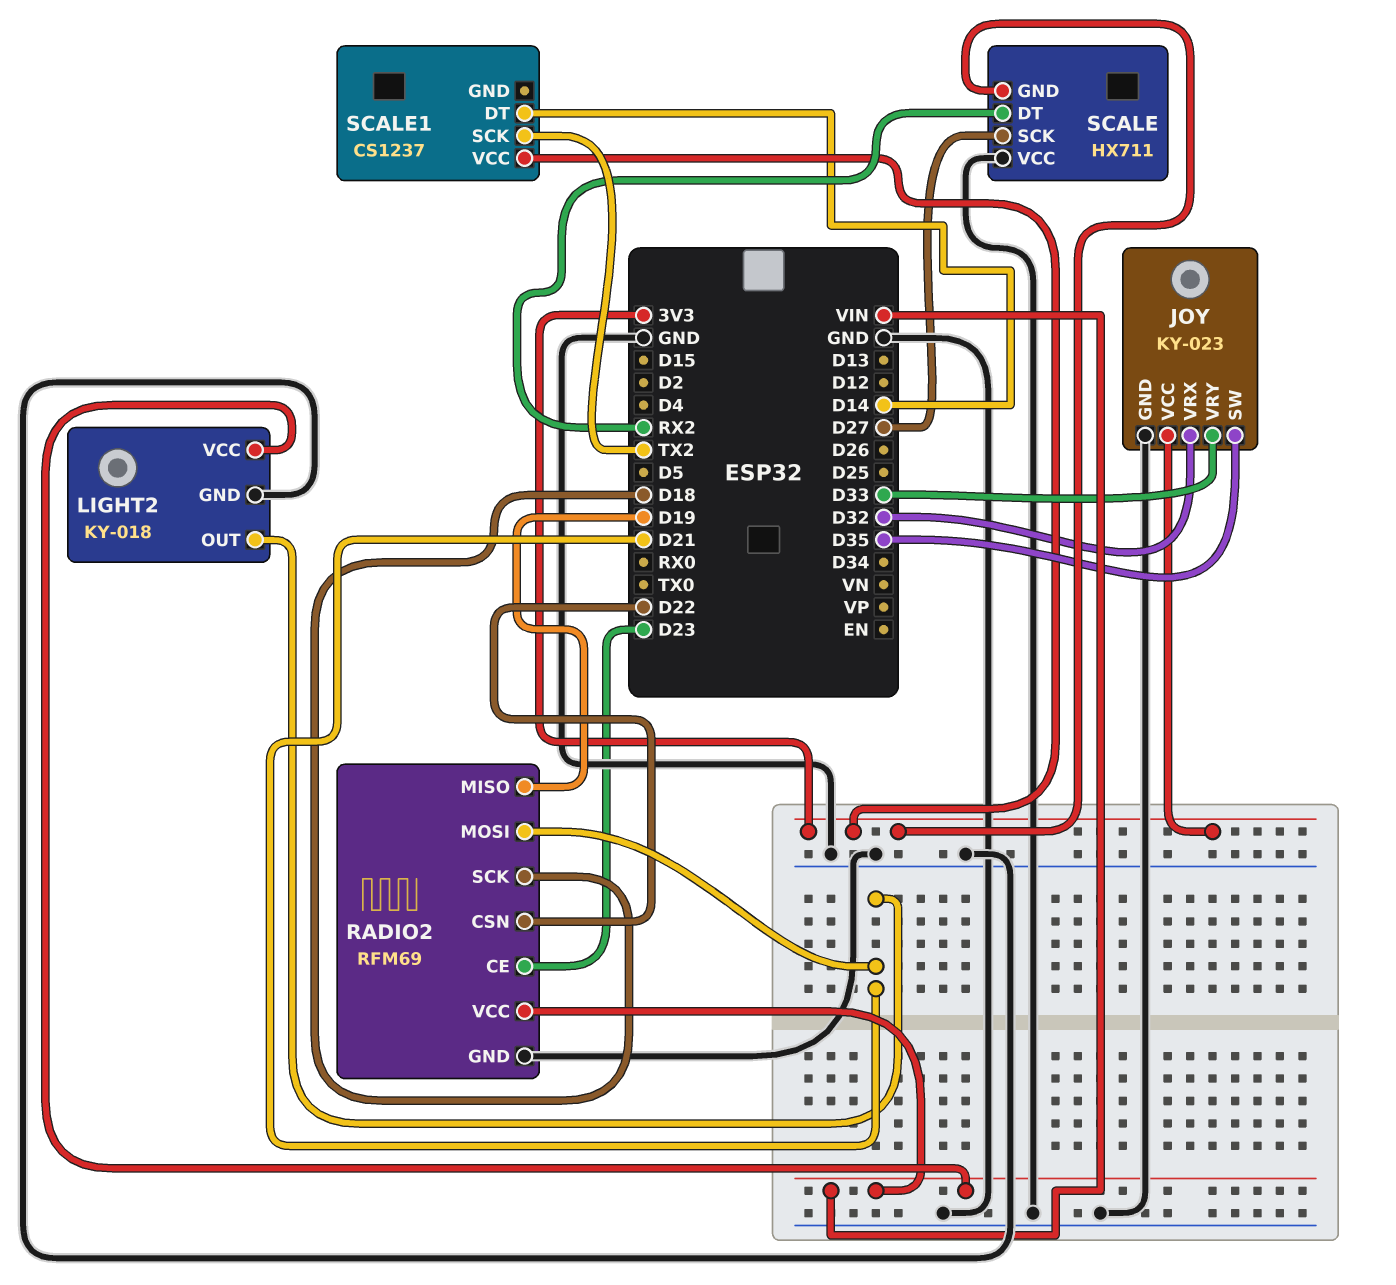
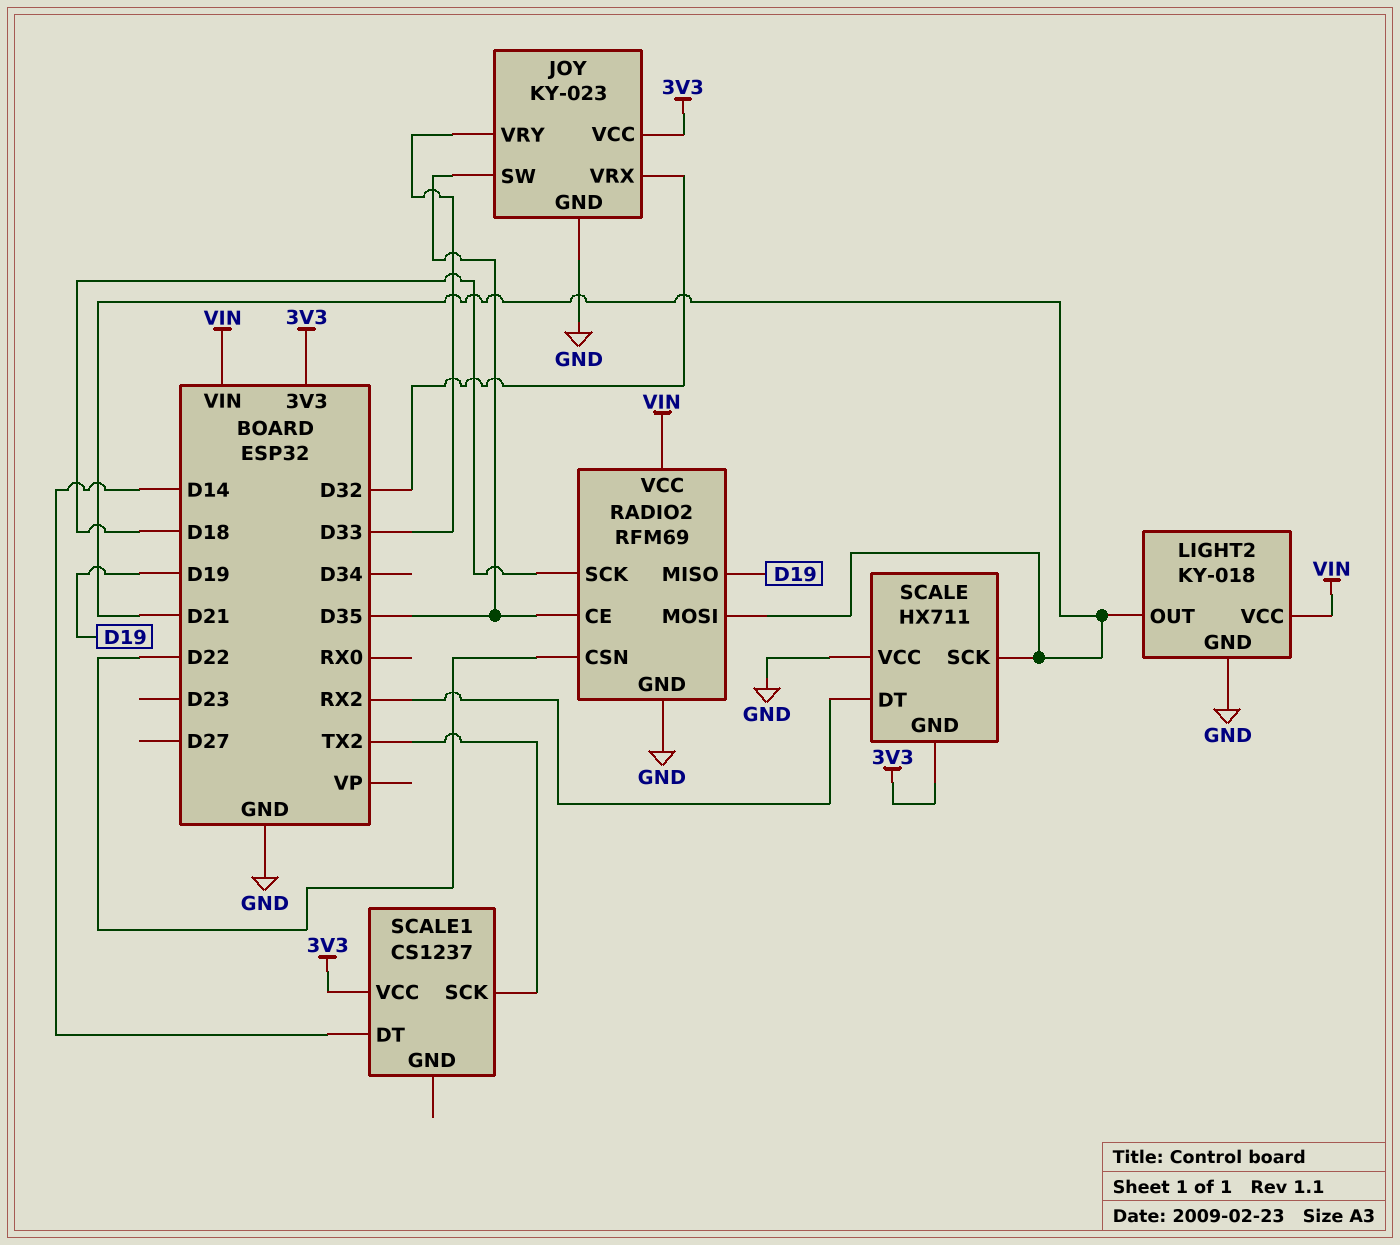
RADIO2 pin CE: D23 -> D35
SCALE pin SCK: D27 -> D21

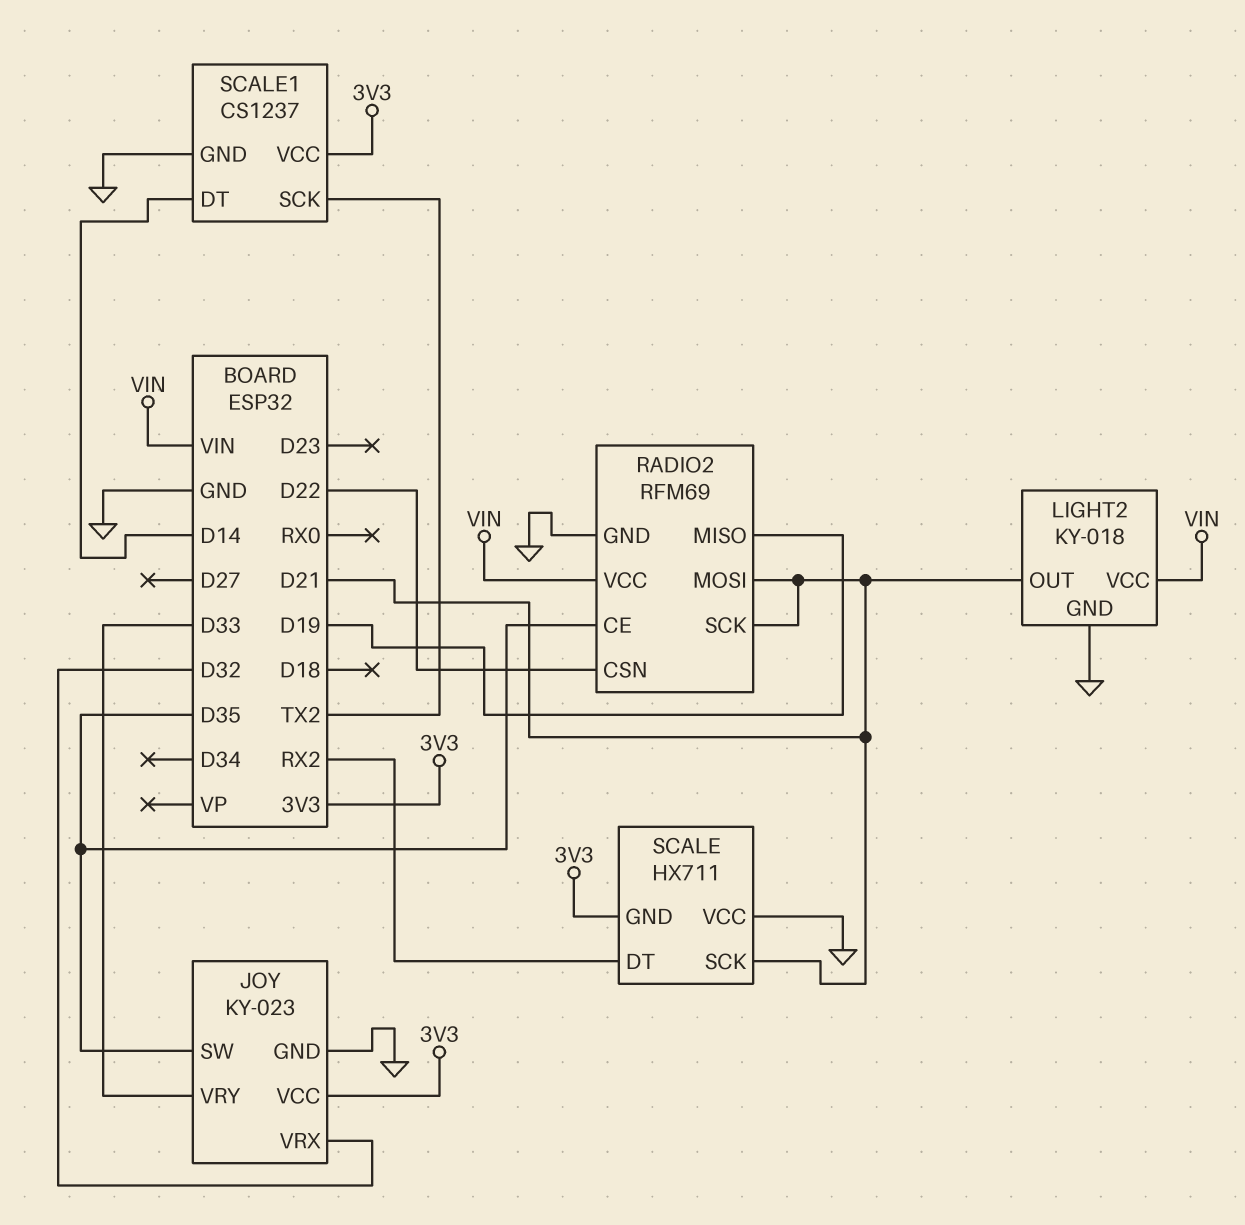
RADIO2 pin SCK: D18 -> D21
SCALE1 pin GND: none -> GND

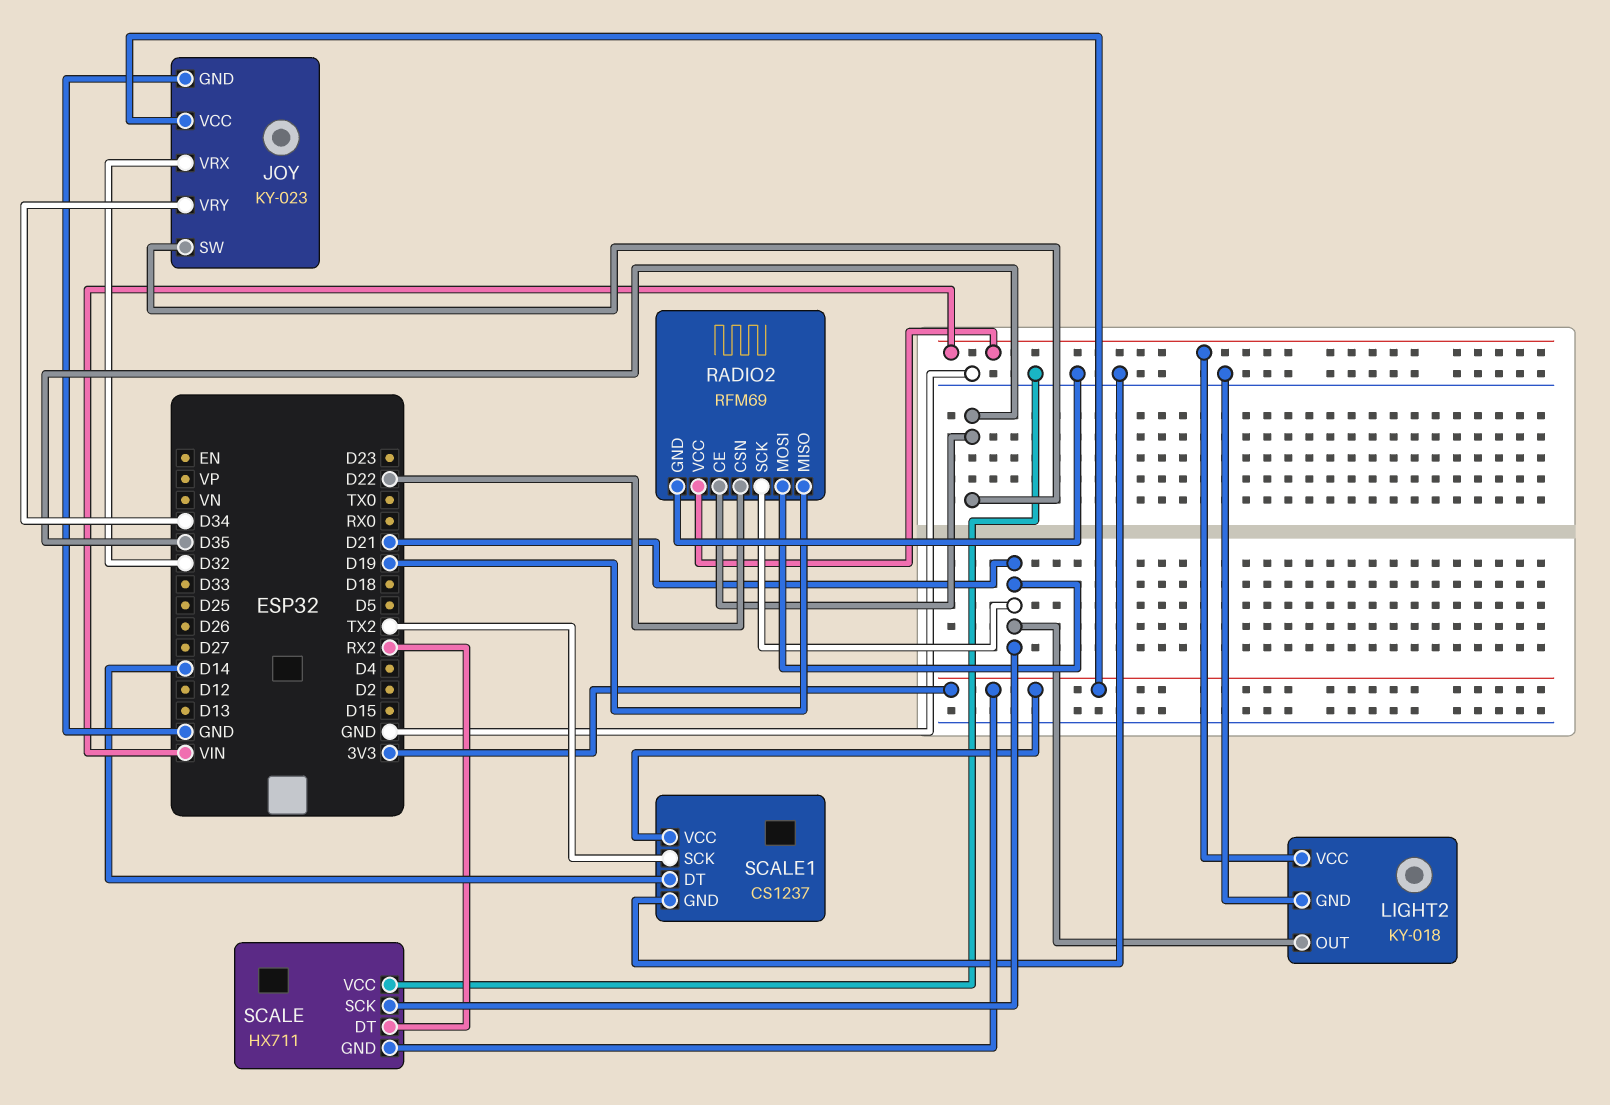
JOY pin VRY: D33 -> D34

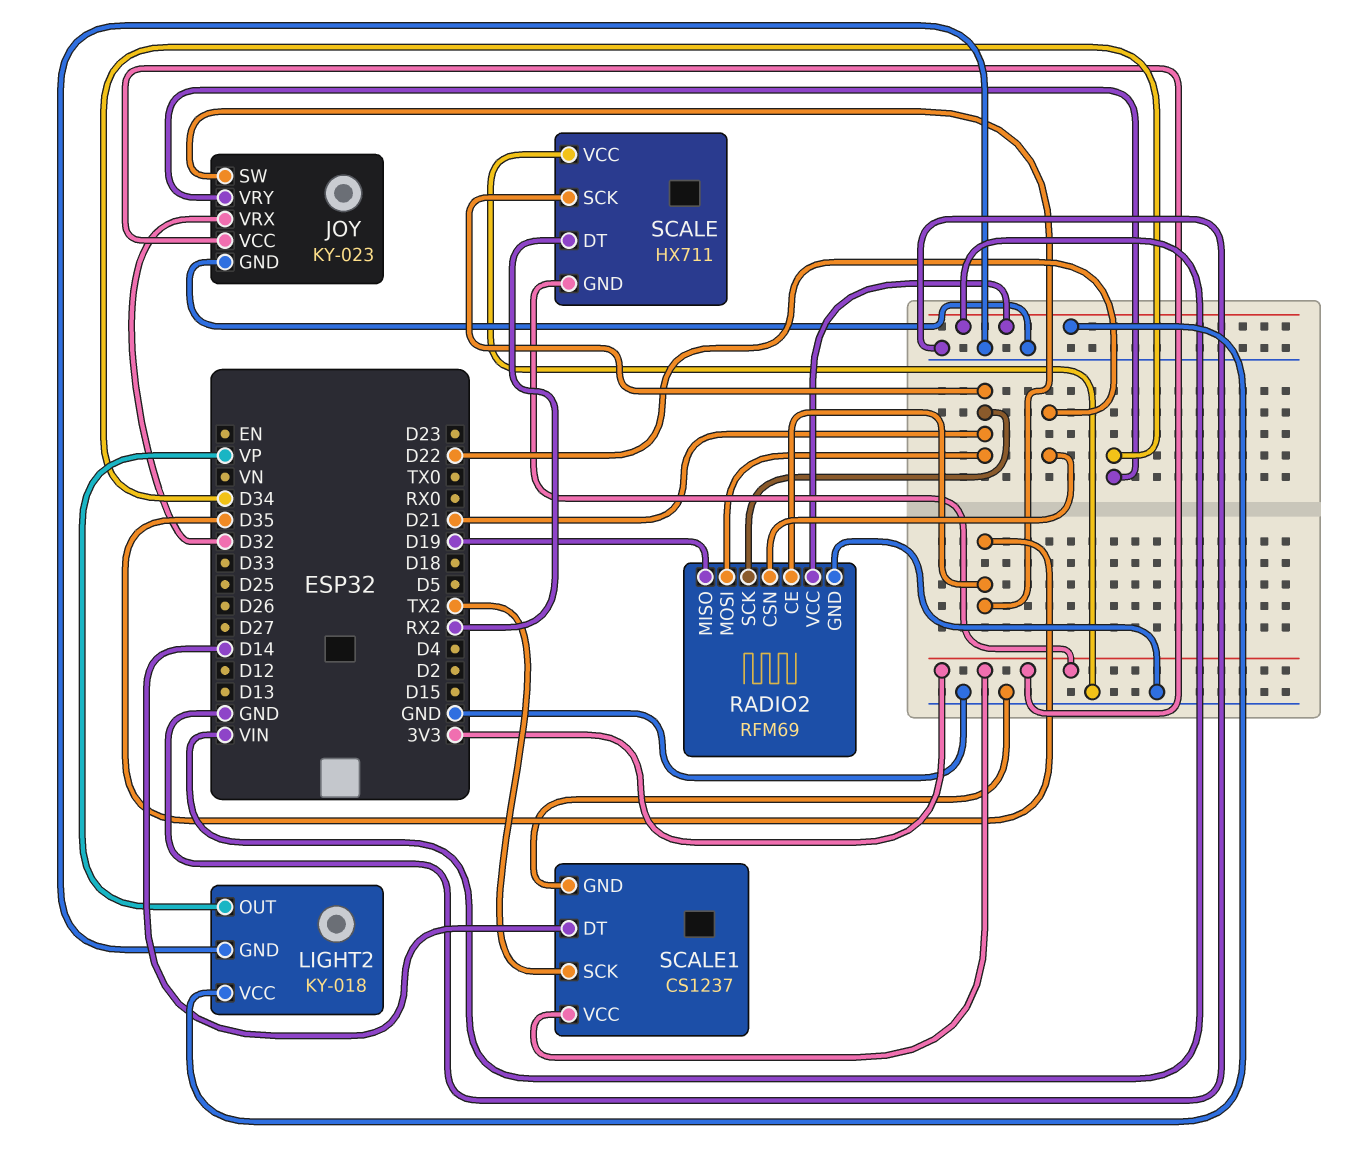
LIGHT2 pin OUT: D21 -> VP

